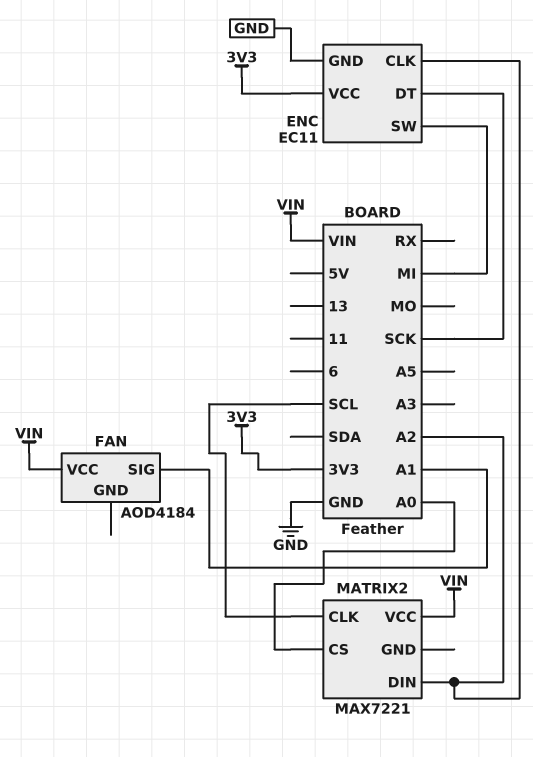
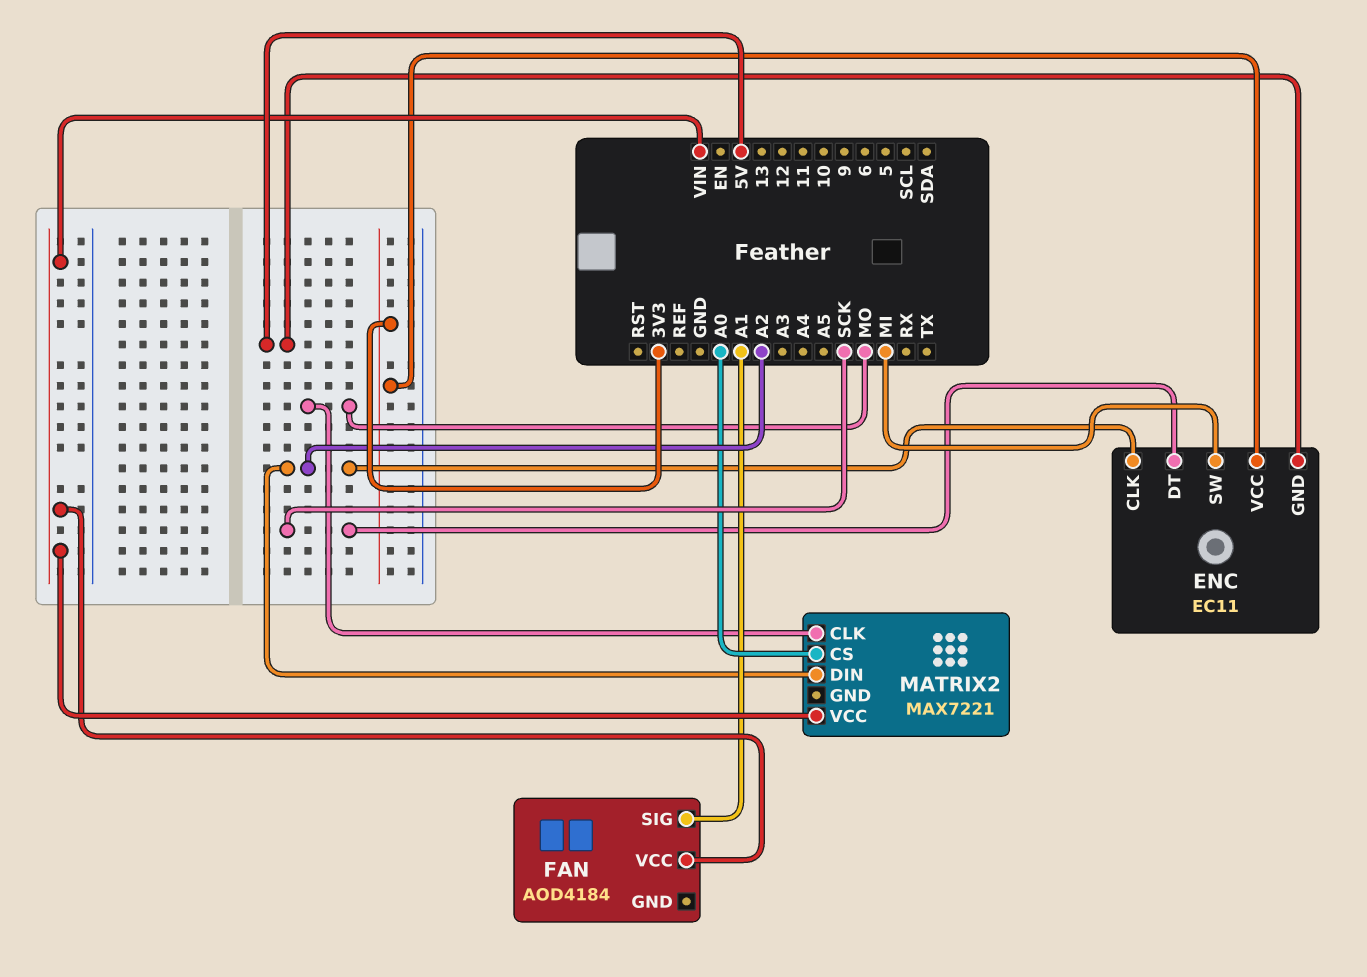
ENC pin GND: GND -> 5V
MATRIX2 pin CLK: SCL -> MO

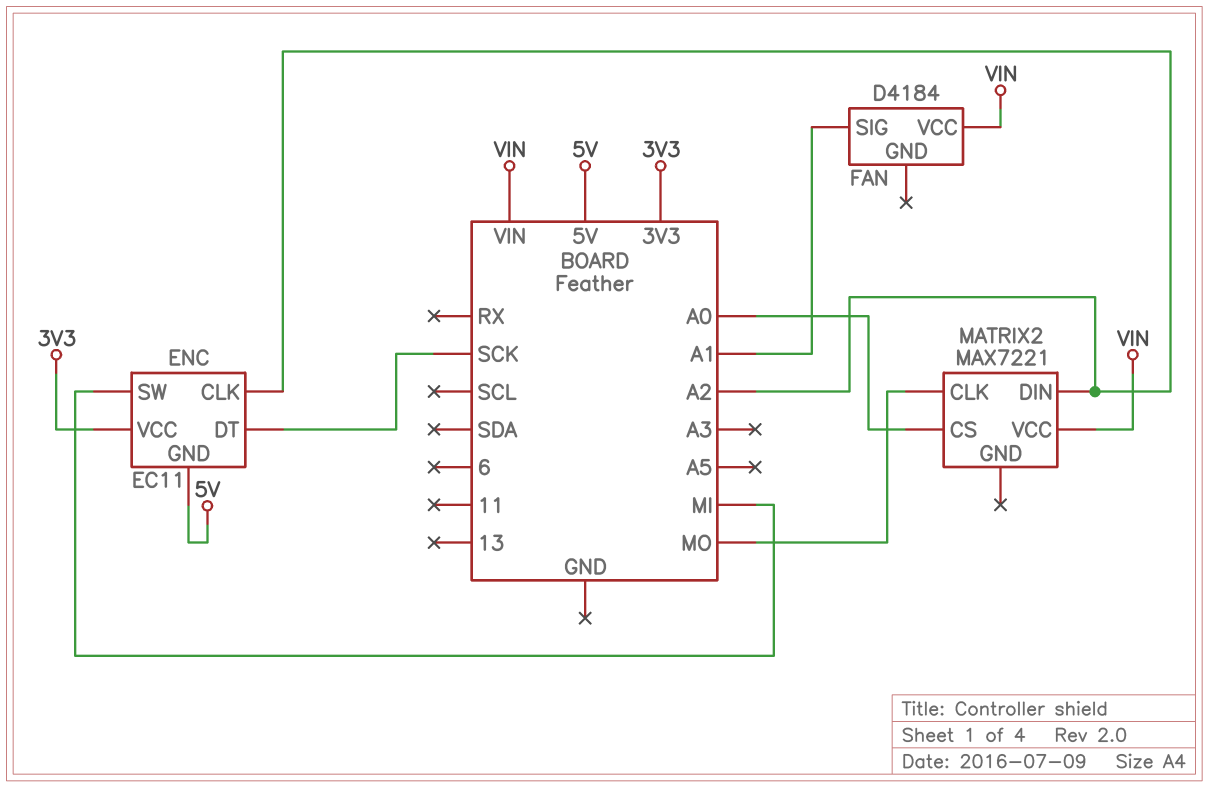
FAN: AOD4184 -> D4184

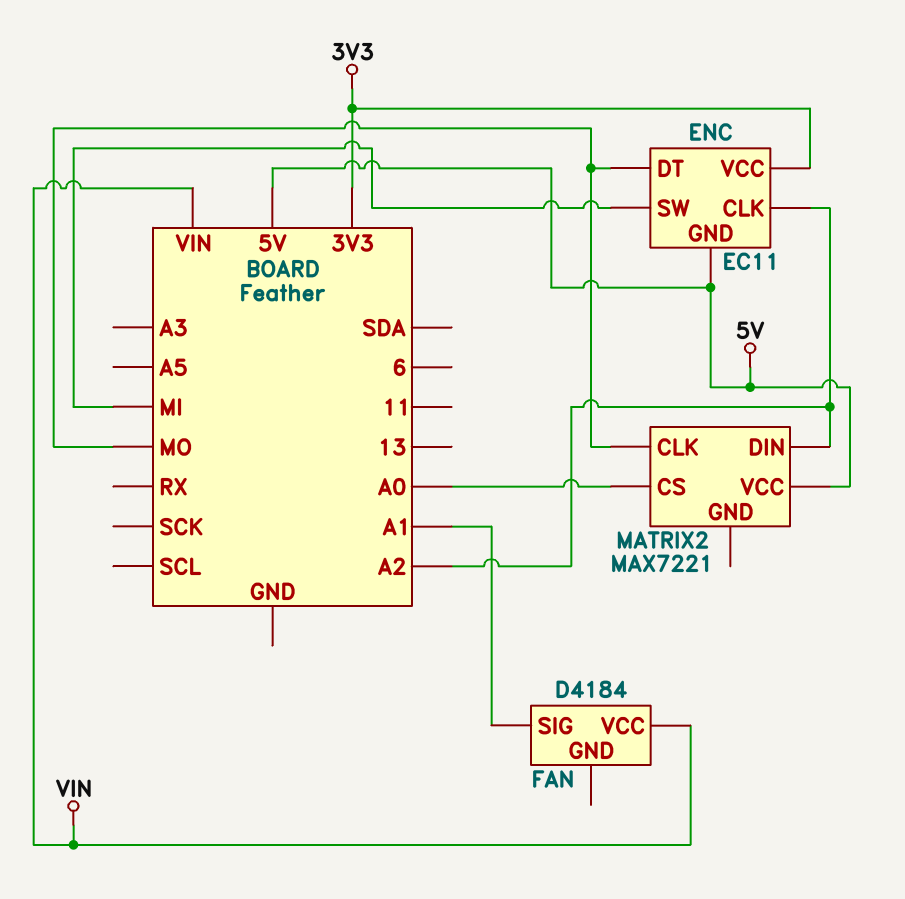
ENC pin DT: SCK -> MO
MATRIX2 pin VCC: VIN -> 5V

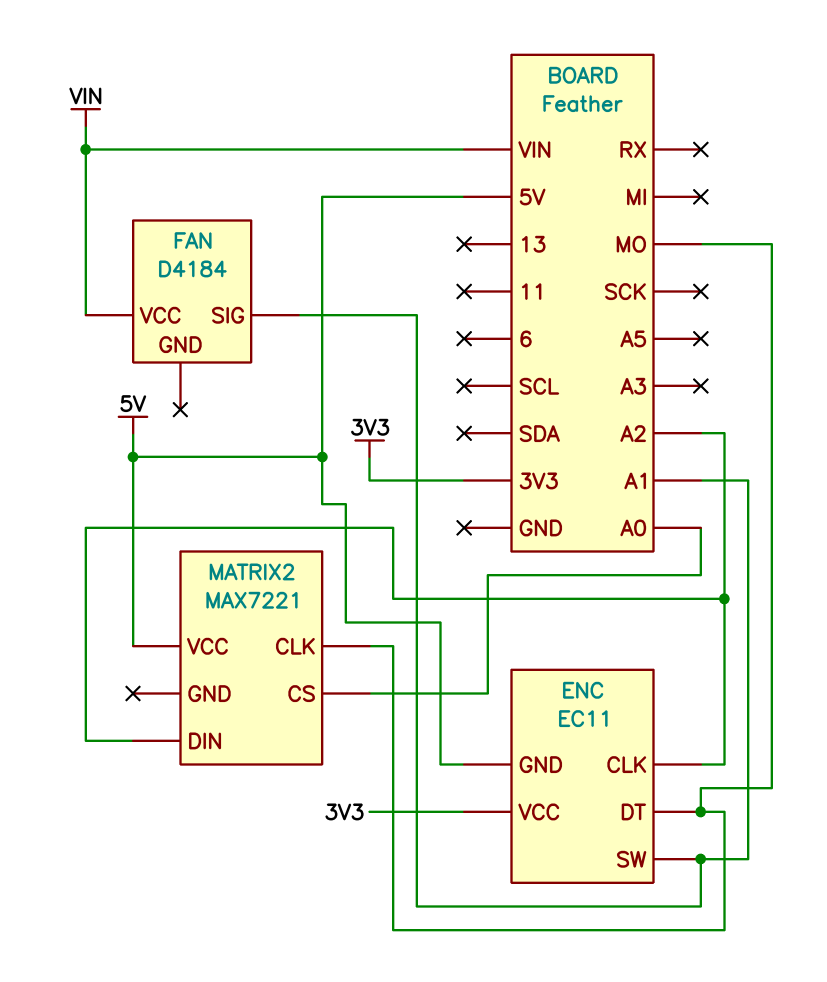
ENC pin SW: MI -> A1

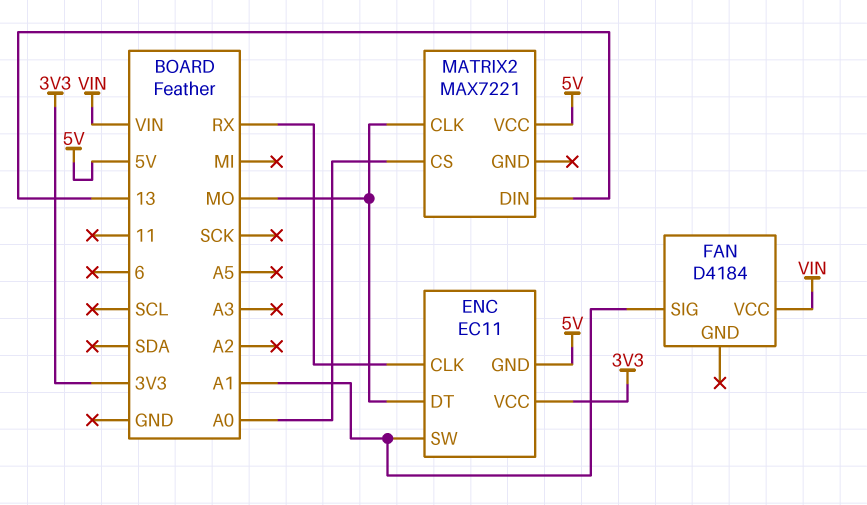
ENC pin CLK: A2 -> RX
MATRIX2 pin DIN: A2 -> 13

